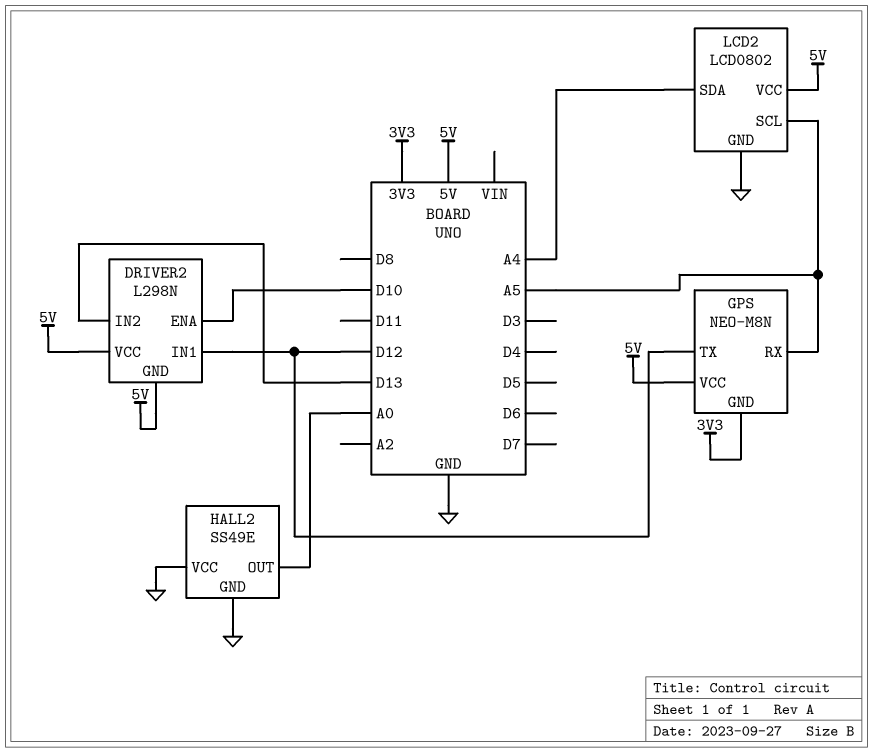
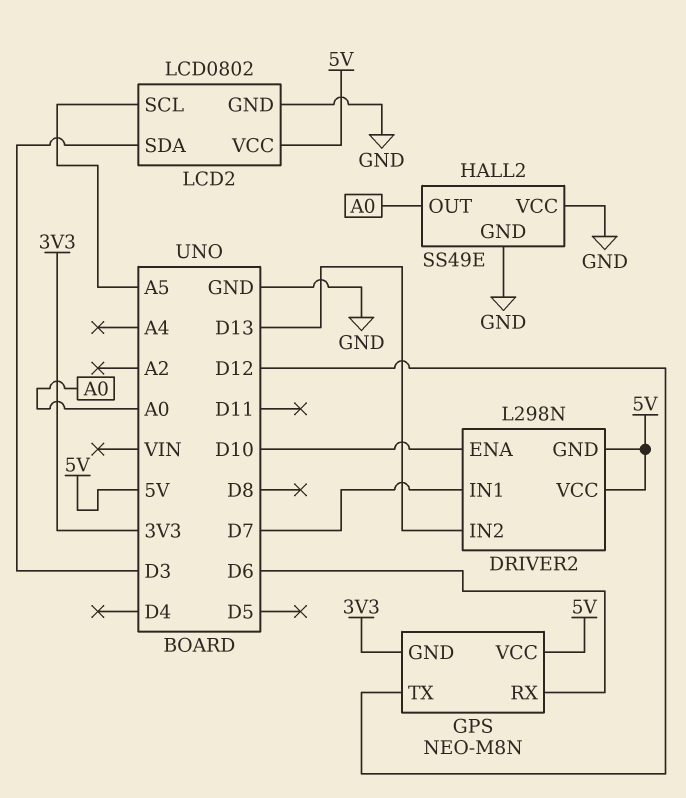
DRIVER2 pin IN1: D12 -> D7
GPS pin RX: A5 -> D6
LCD2 pin SDA: A4 -> D3

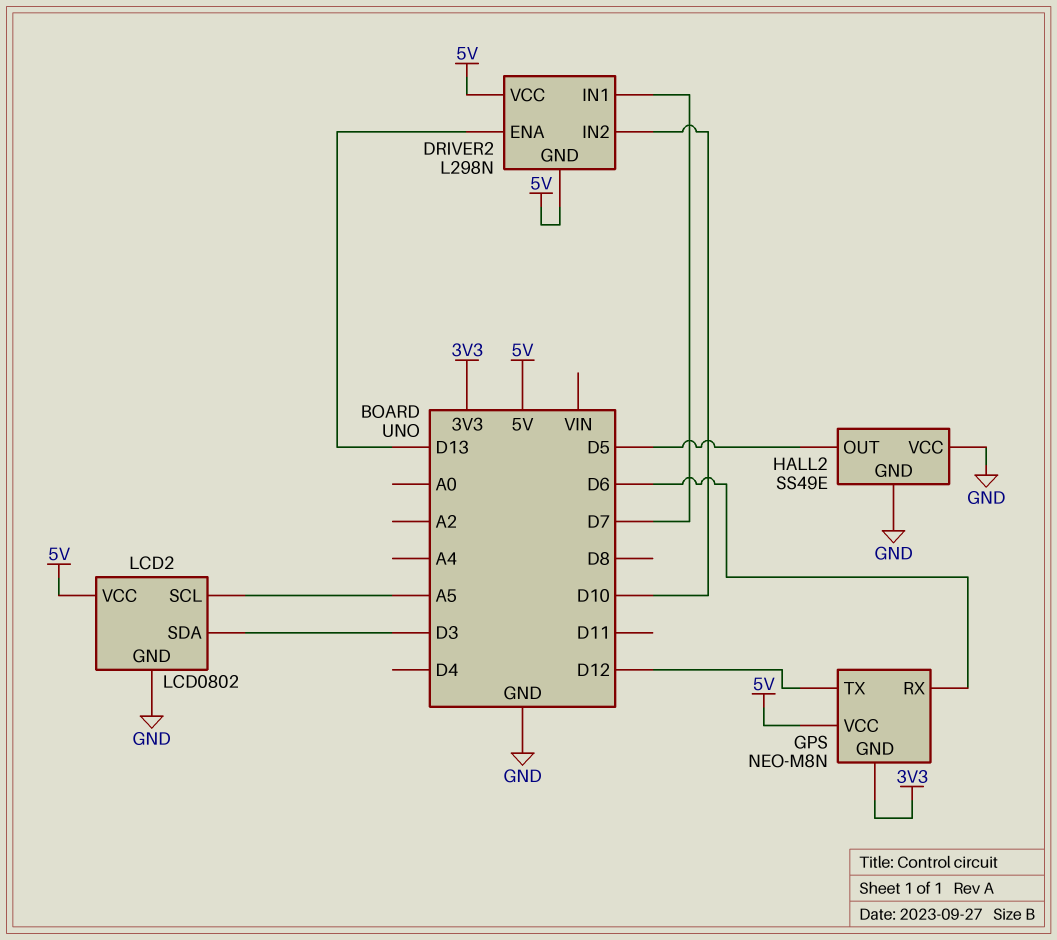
DRIVER2 pin ENA: D10 -> D13
DRIVER2 pin IN2: D13 -> D10
HALL2 pin OUT: A0 -> D5

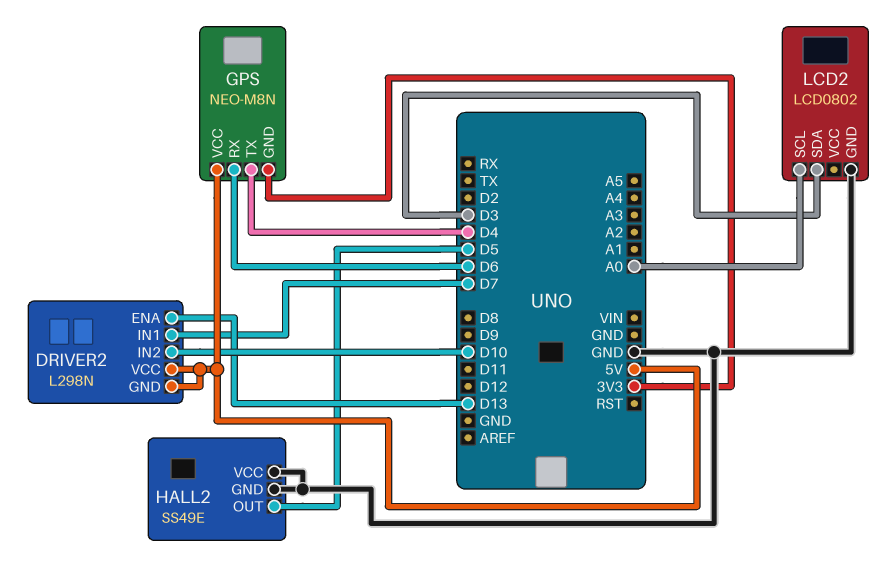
GPS pin TX: D12 -> D4
LCD2 pin SCL: A5 -> A0
LCD2 pin VCC: 5V -> none

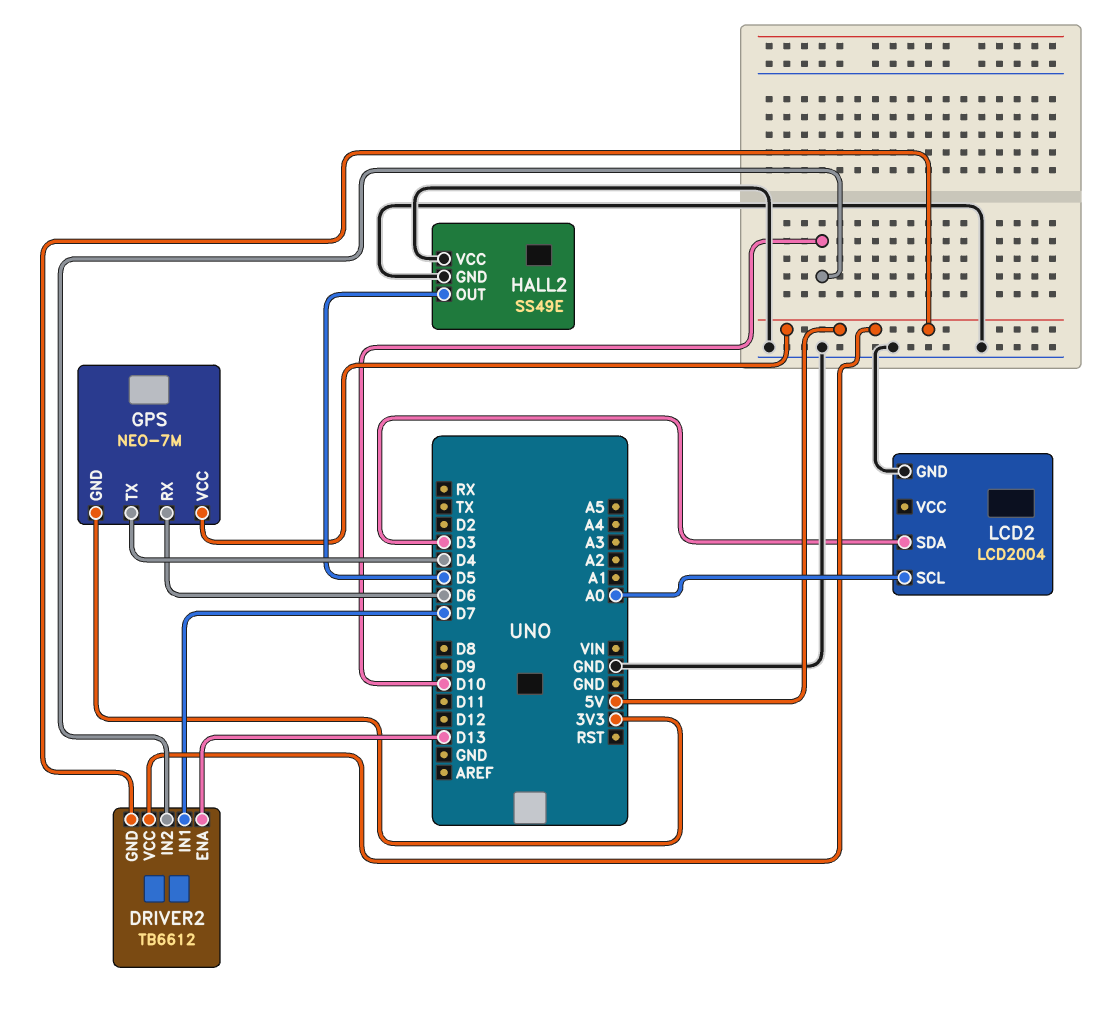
DRIVER2: L298N -> TB6612
GPS: NEO-M8N -> NEO-7M
LCD2: LCD0802 -> LCD2004

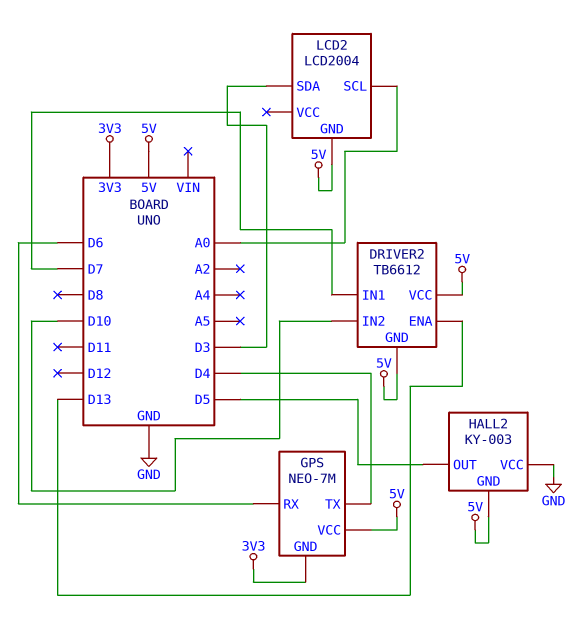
HALL2: SS49E -> KY-003
HALL2 pin GND: GND -> 5V
LCD2 pin GND: GND -> 5V

